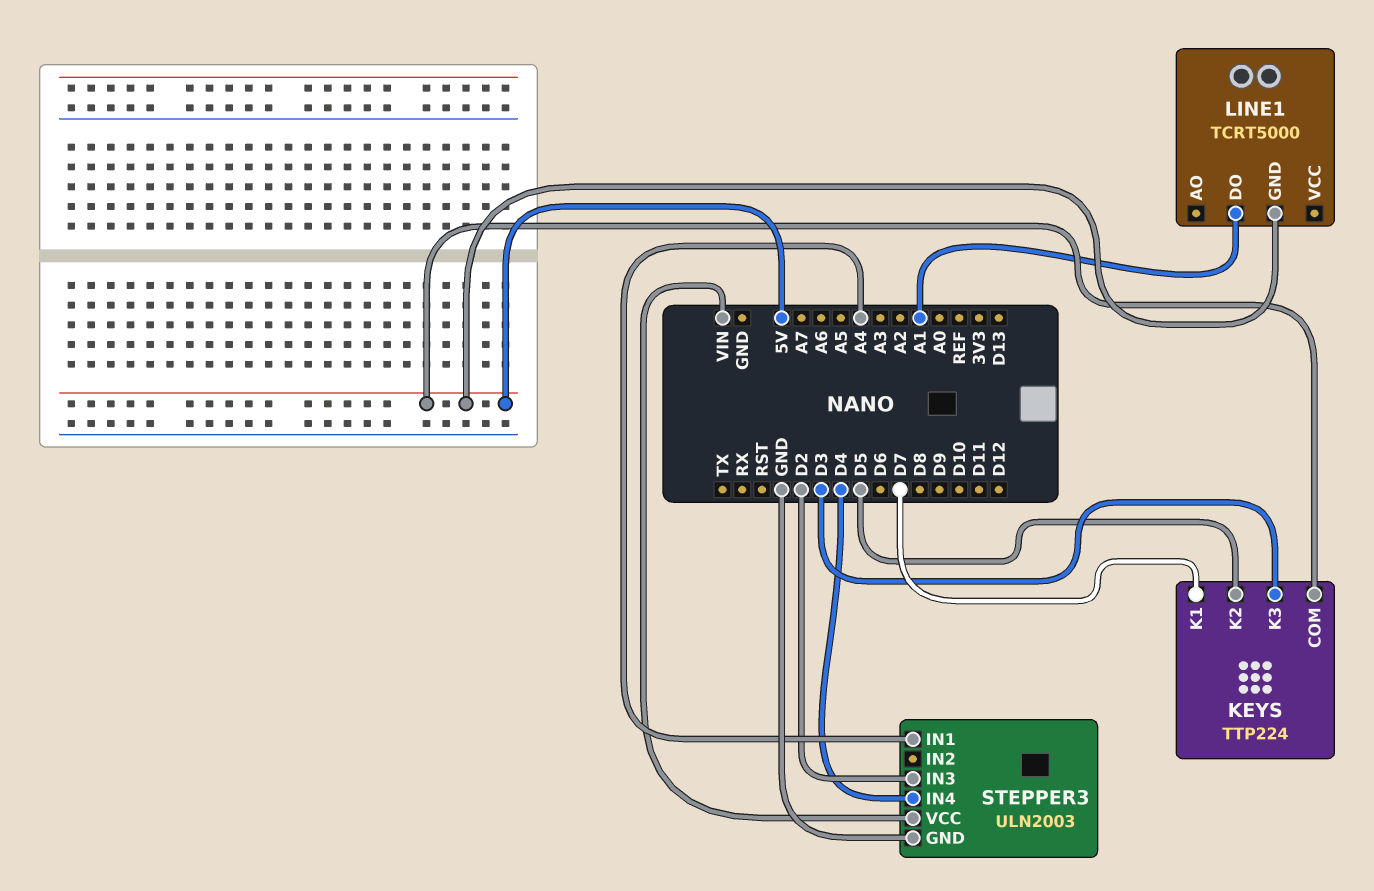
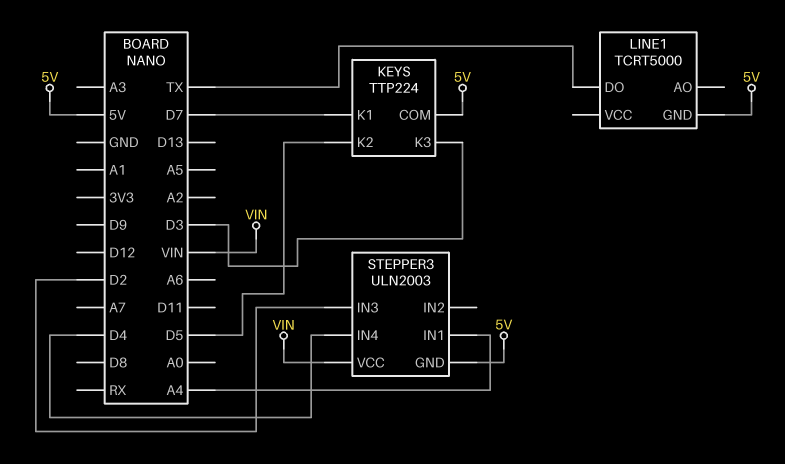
LINE1 pin DO: A1 -> TX
STEPPER3 pin GND: GND -> 5V

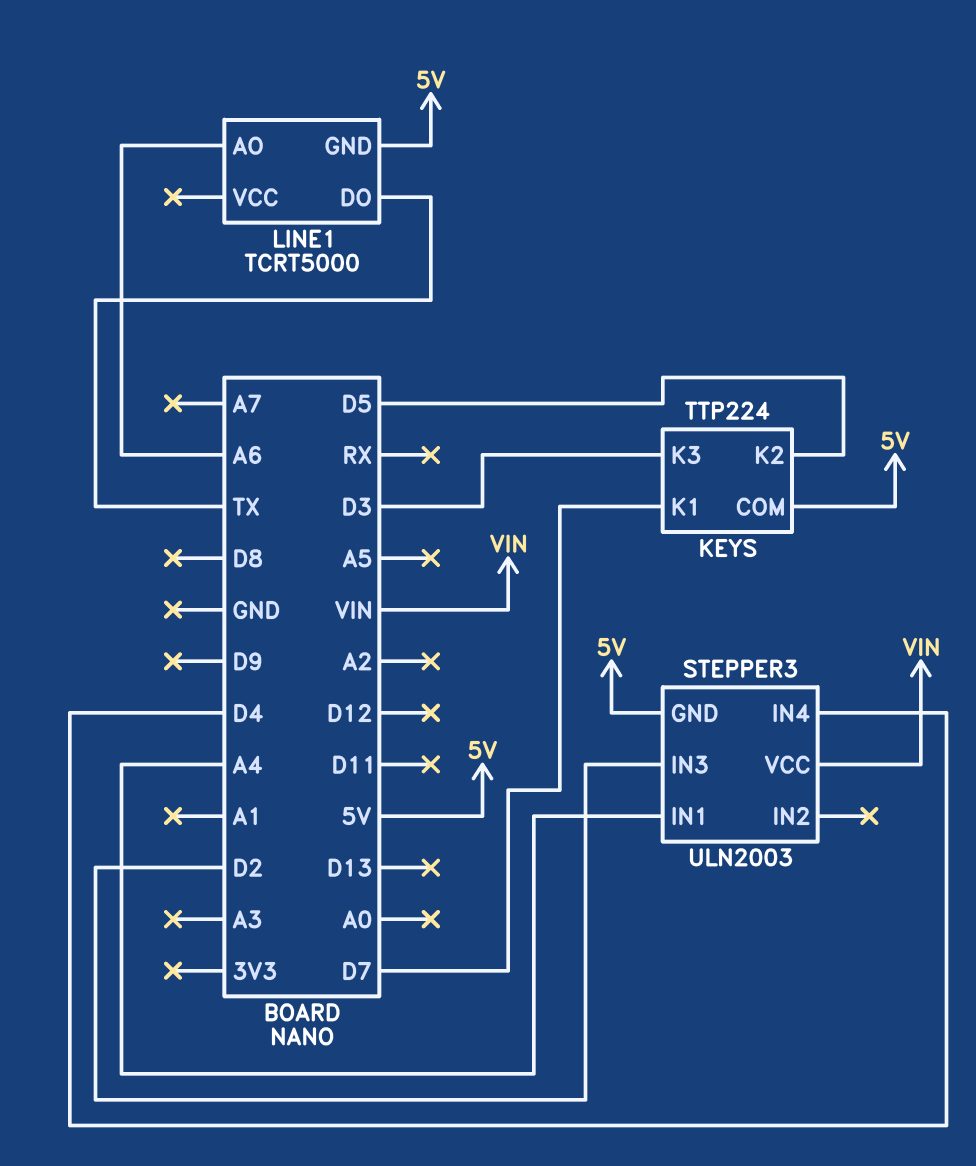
LINE1 pin AO: none -> A6

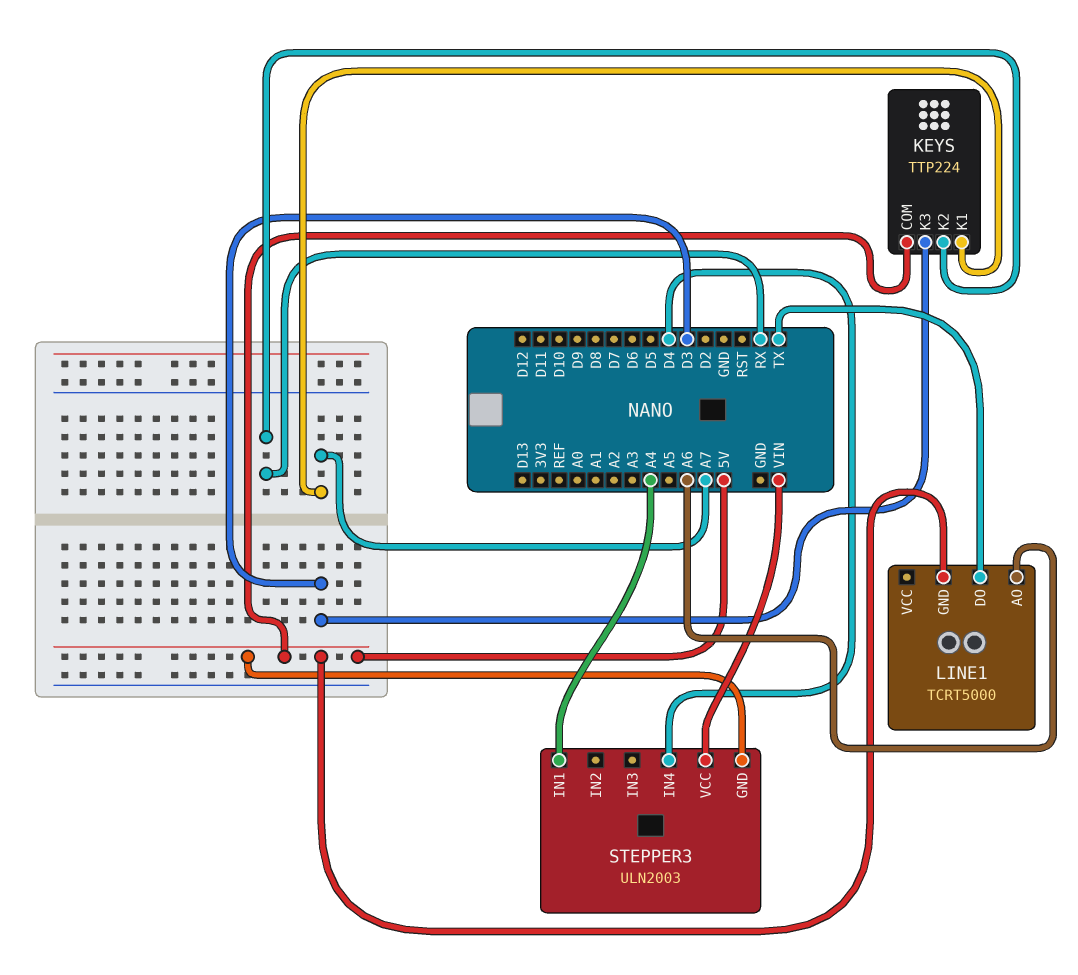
KEYS pin K1: D7 -> A7
KEYS pin K2: D5 -> RX
STEPPER3 pin IN3: D2 -> none

